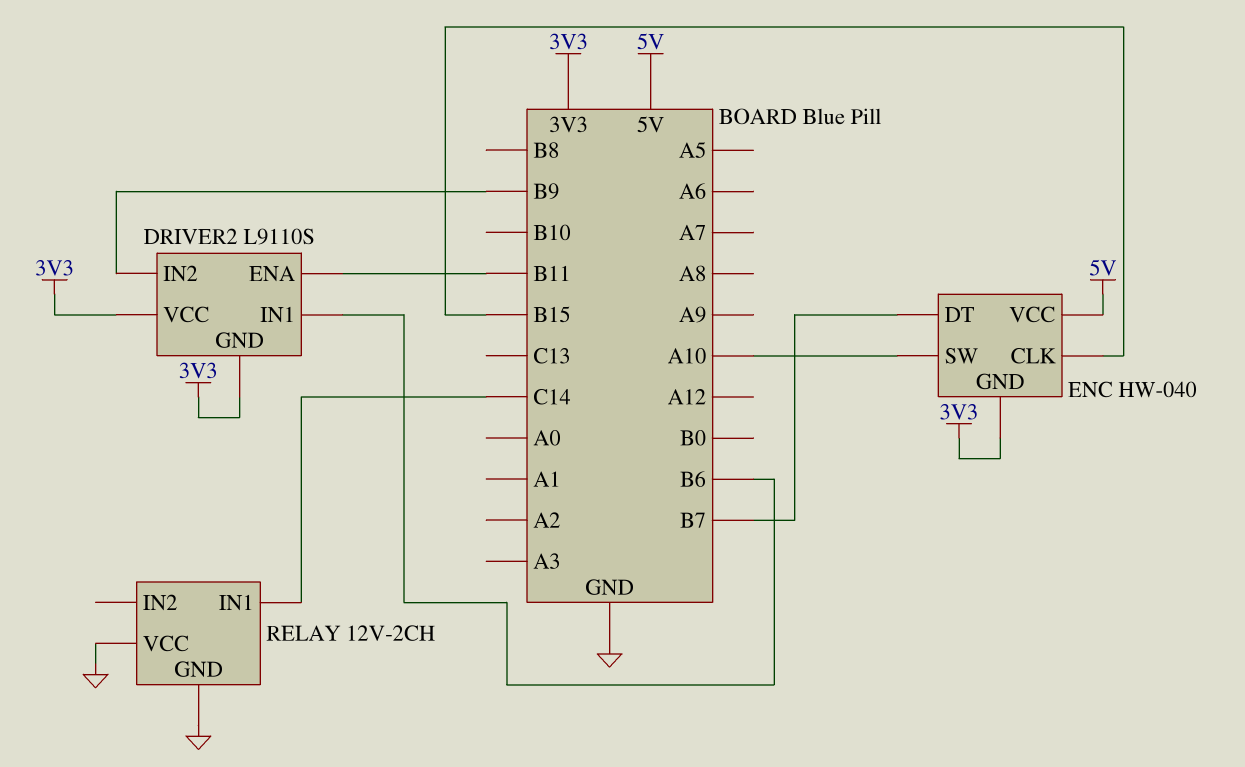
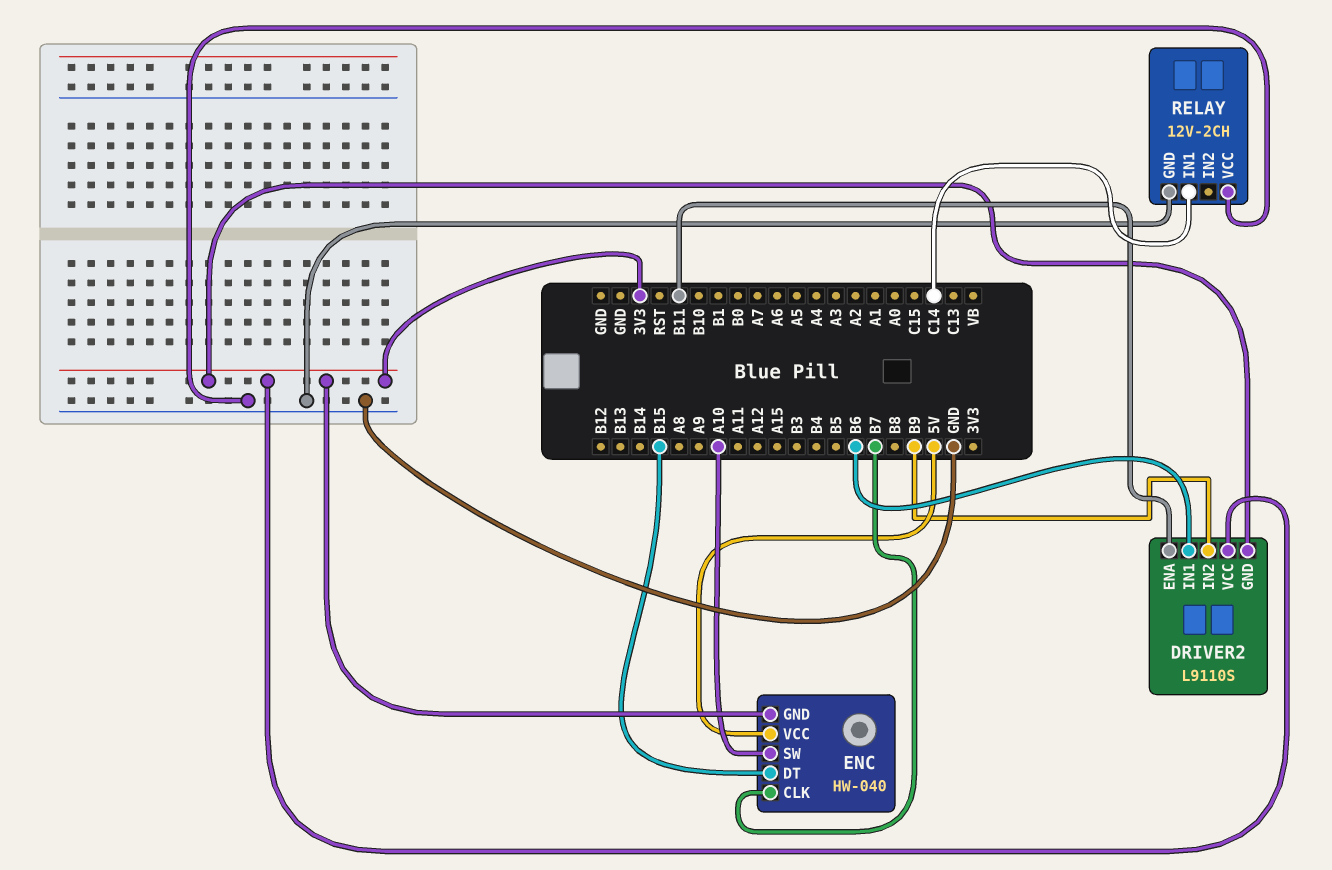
ENC pin CLK: B15 -> B7
ENC pin DT: B7 -> B15

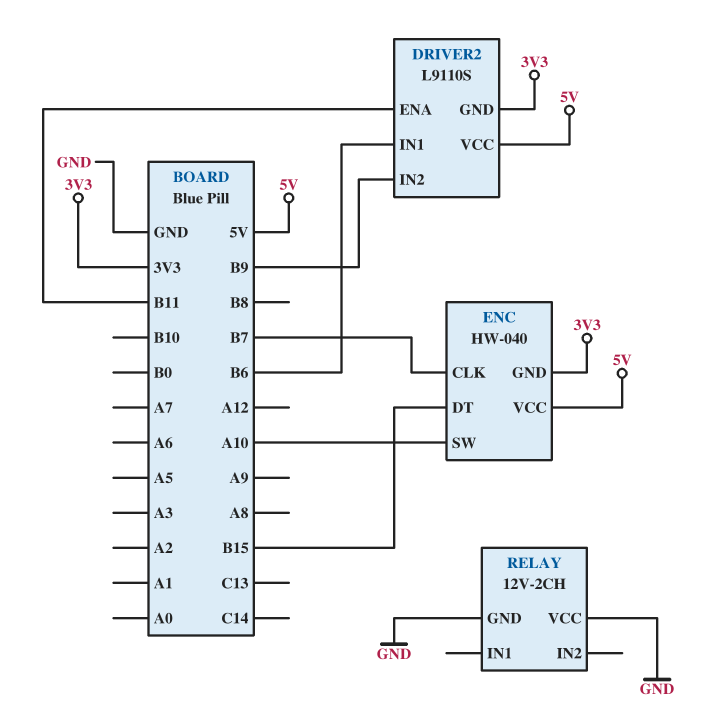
DRIVER2 pin VCC: 3V3 -> 5V
RELAY pin IN1: C14 -> none

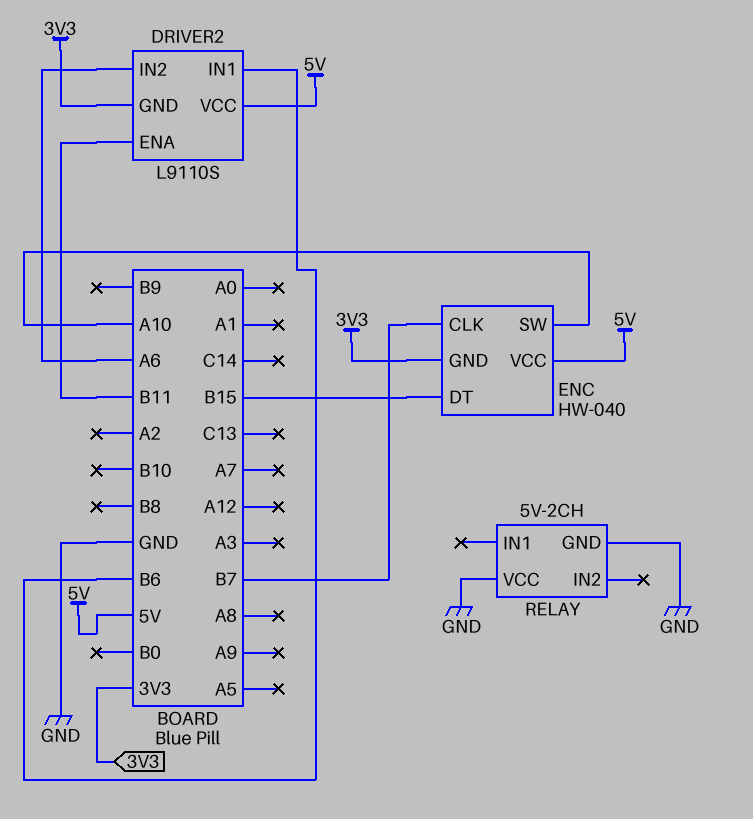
DRIVER2 pin IN2: B9 -> A6
RELAY: 12V-2CH -> 5V-2CH

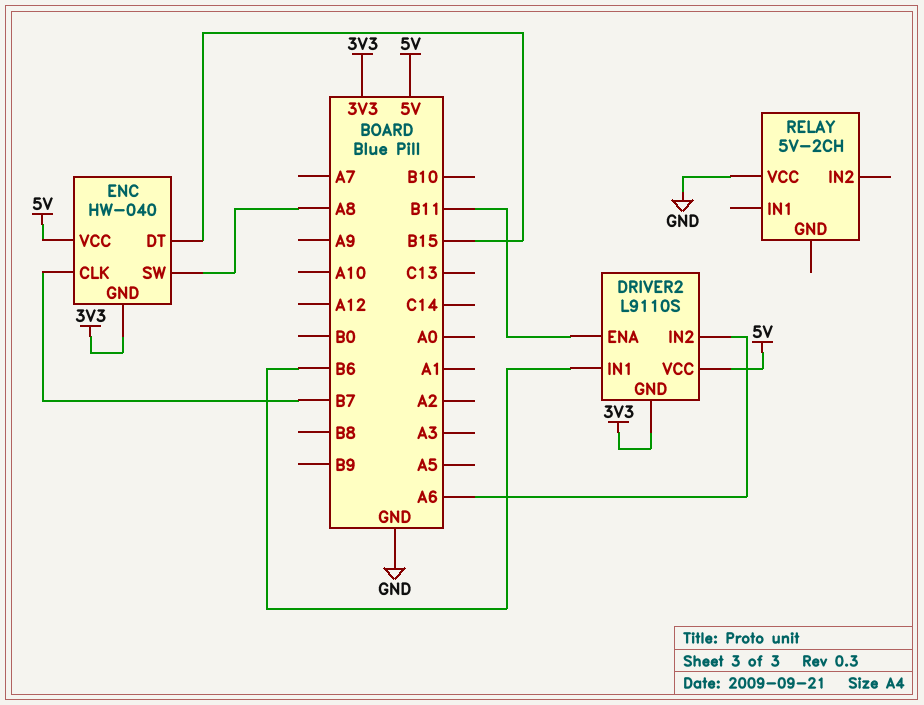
ENC pin SW: A10 -> A8
RELAY pin GND: GND -> none

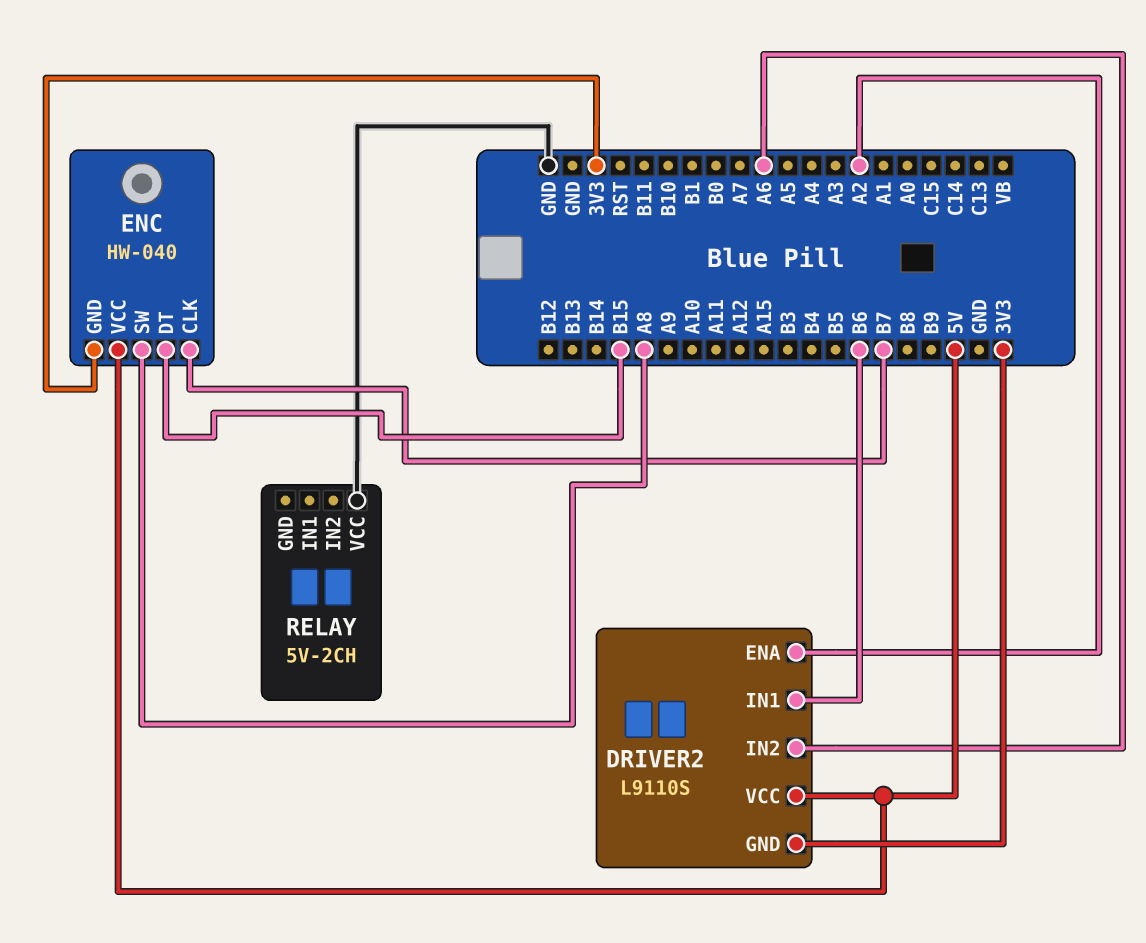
DRIVER2 pin ENA: B11 -> A2

